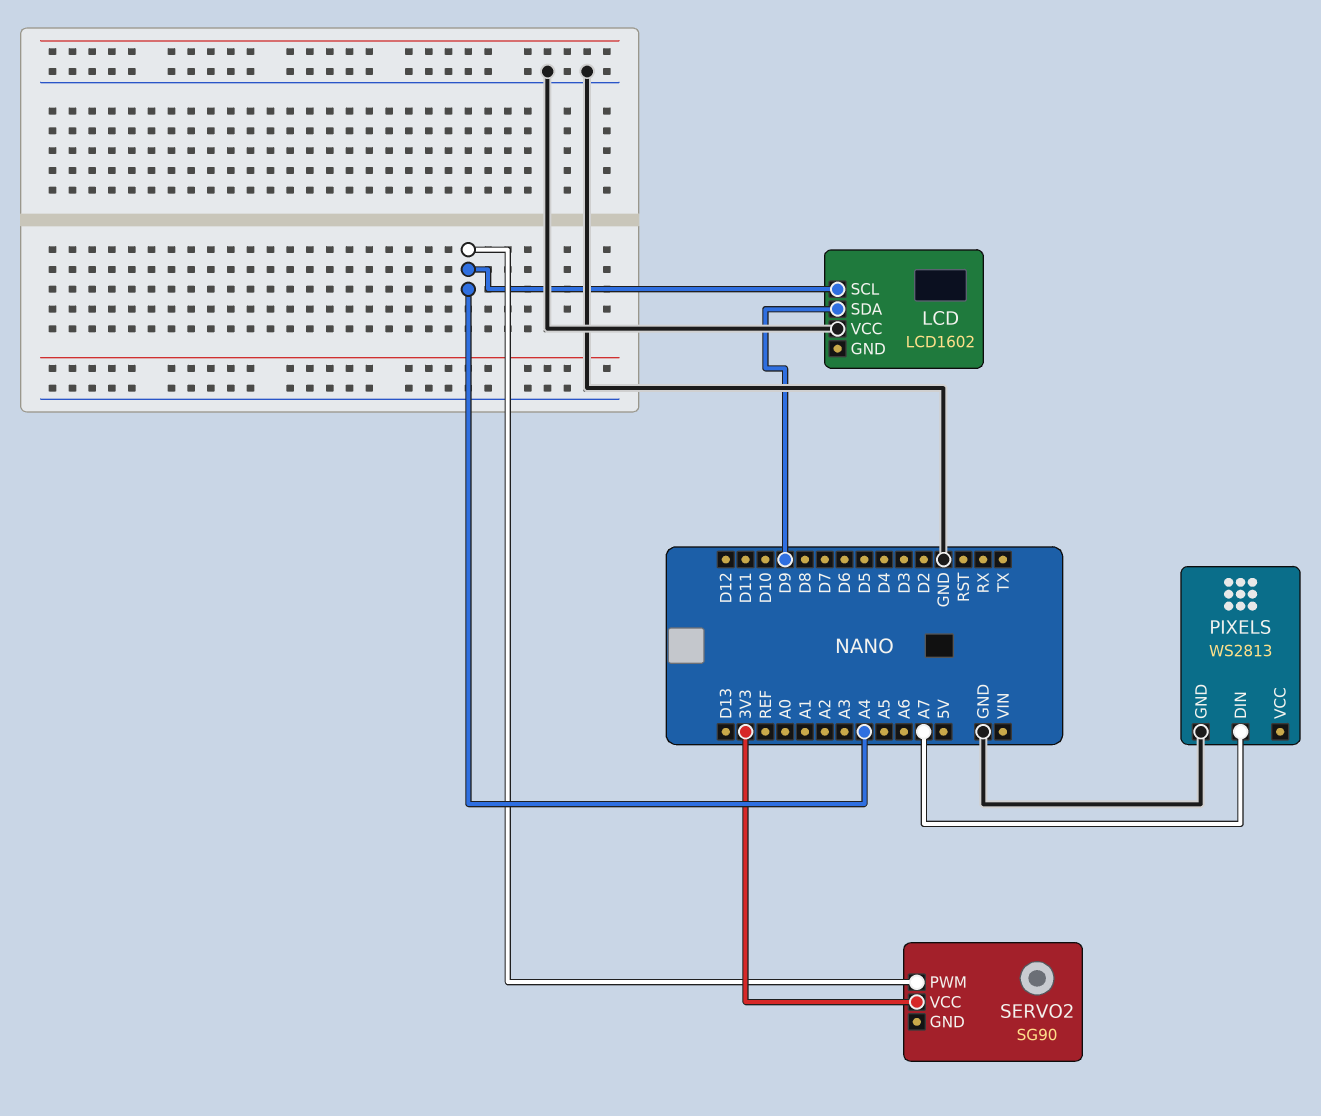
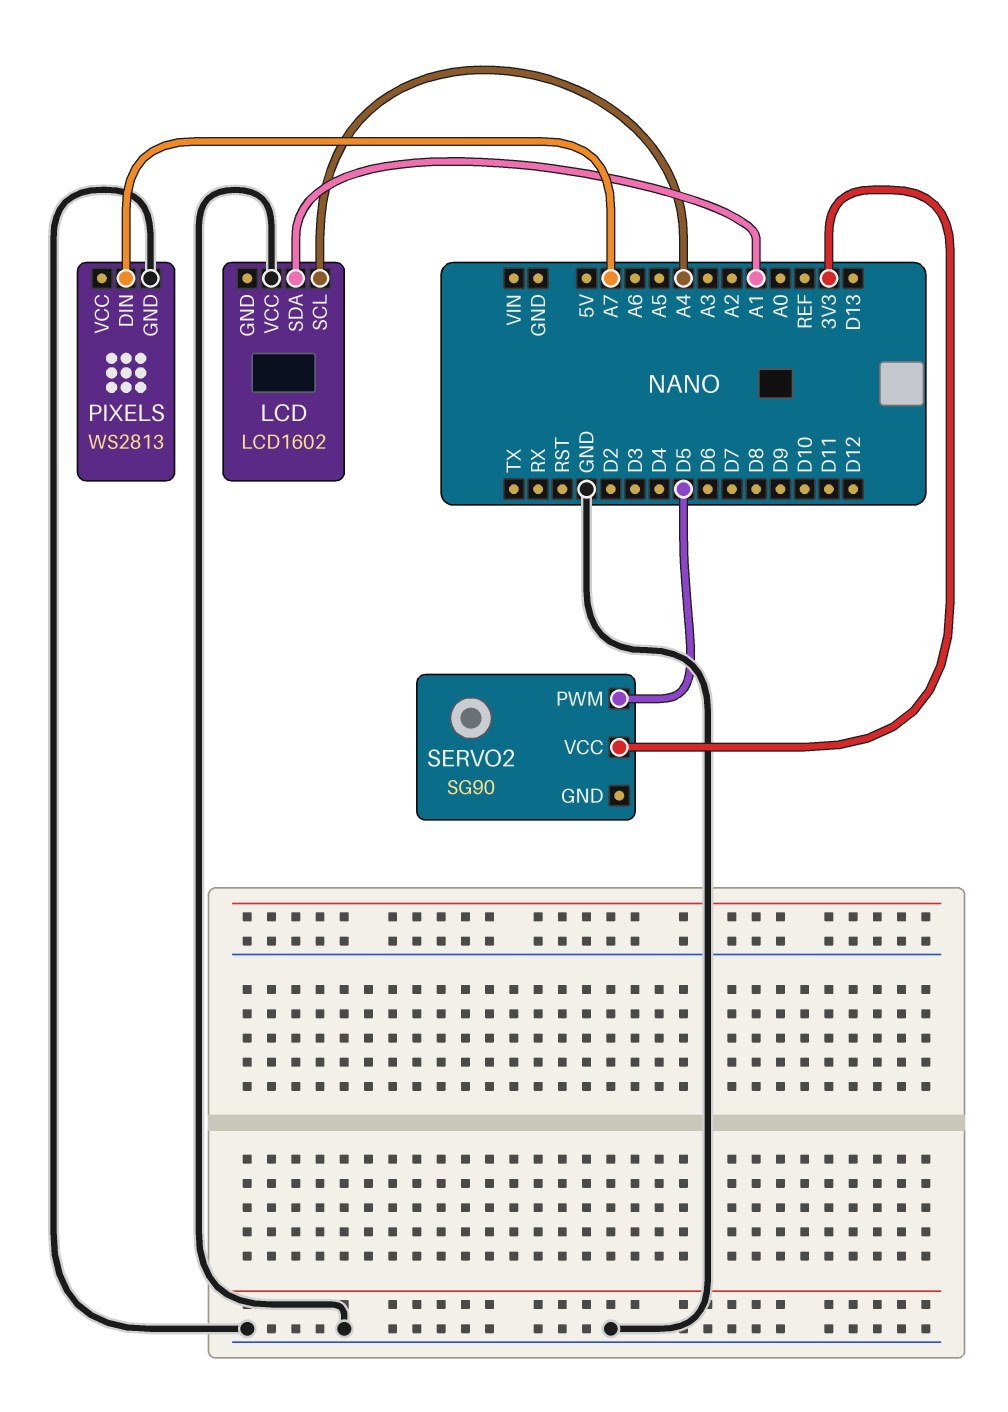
LCD pin SDA: D9 -> A1
SERVO2 pin PWM: A4 -> D5

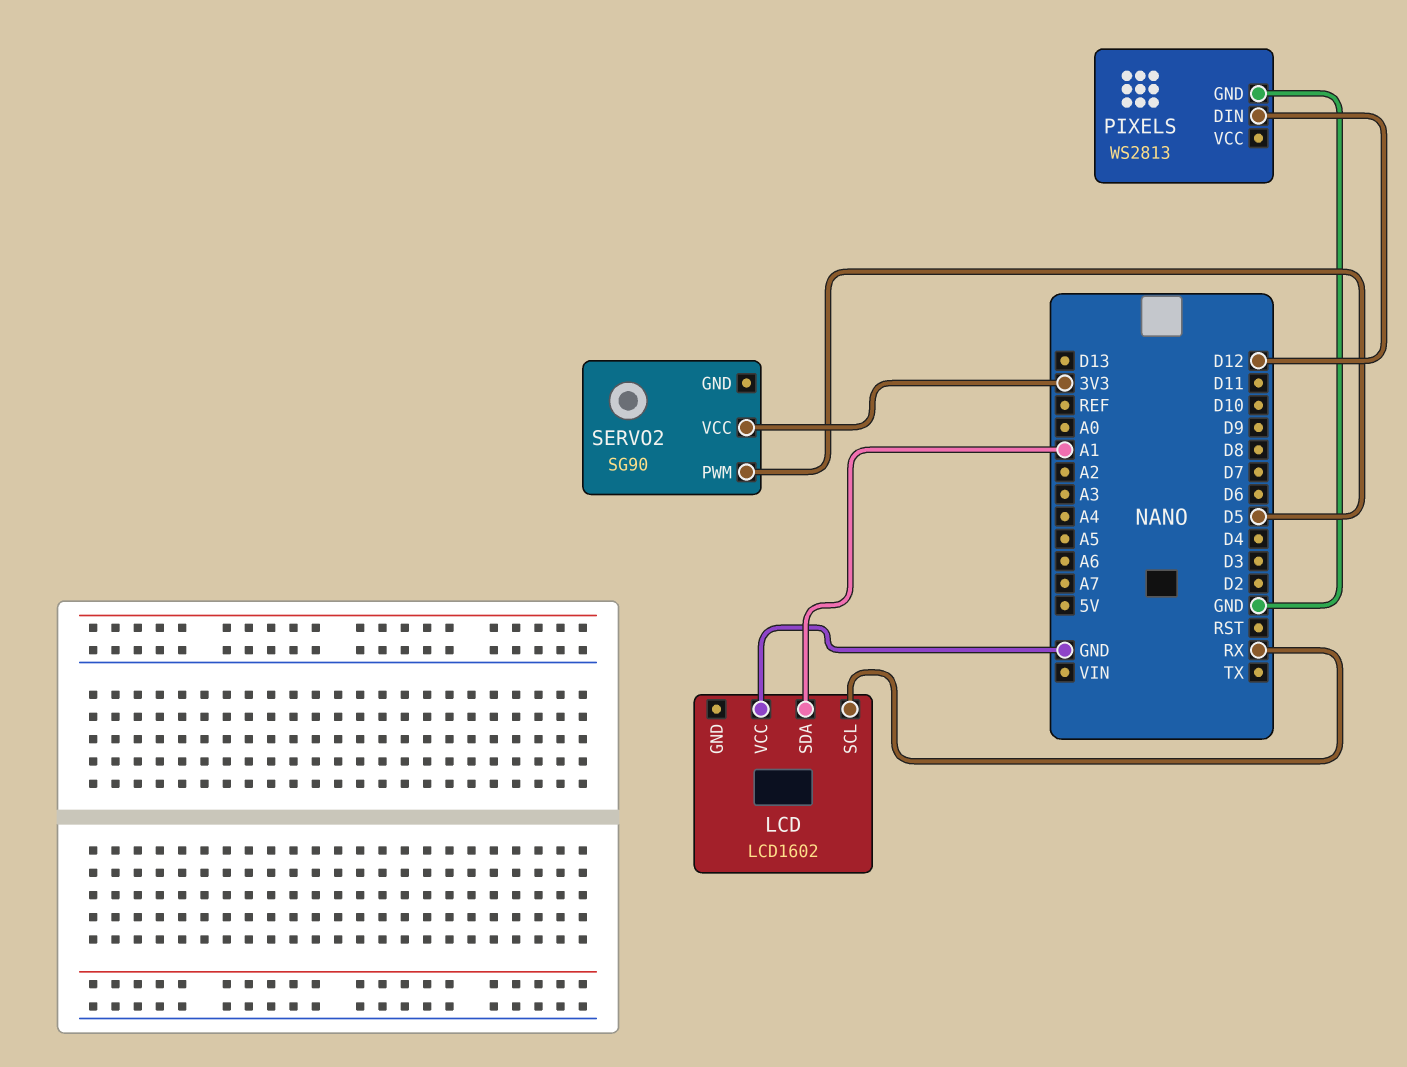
LCD pin SCL: A4 -> RX
PIXELS pin DIN: A7 -> D12

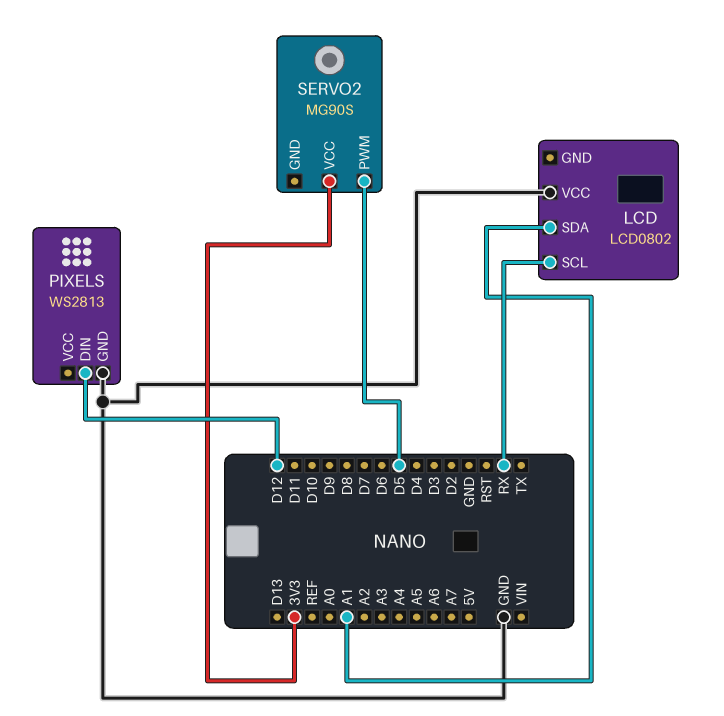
LCD: LCD1602 -> LCD0802
SERVO2: SG90 -> MG90S

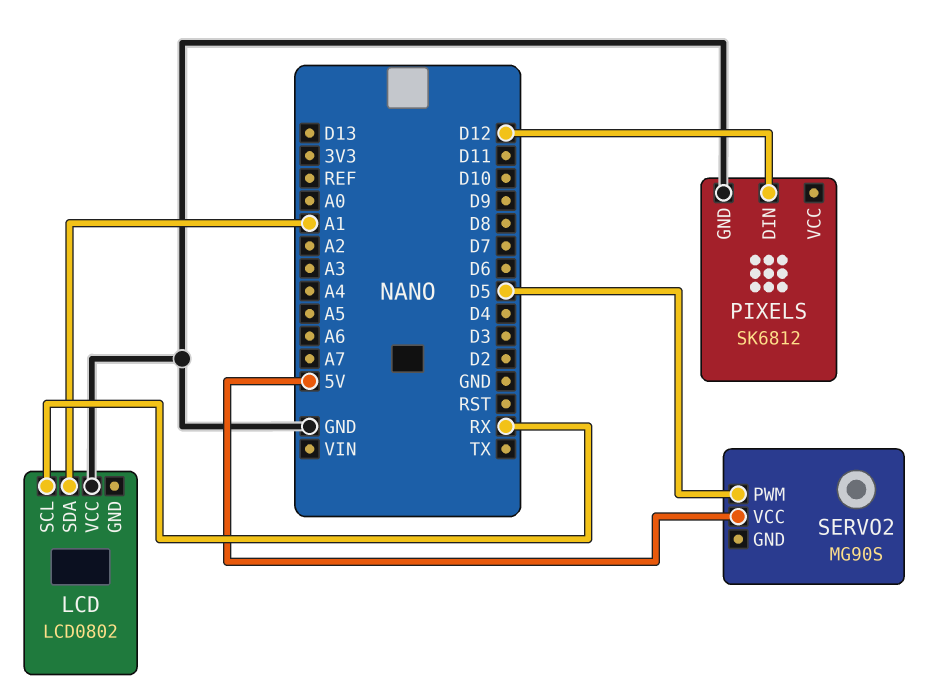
PIXELS: WS2813 -> SK6812
SERVO2 pin VCC: 3V3 -> 5V

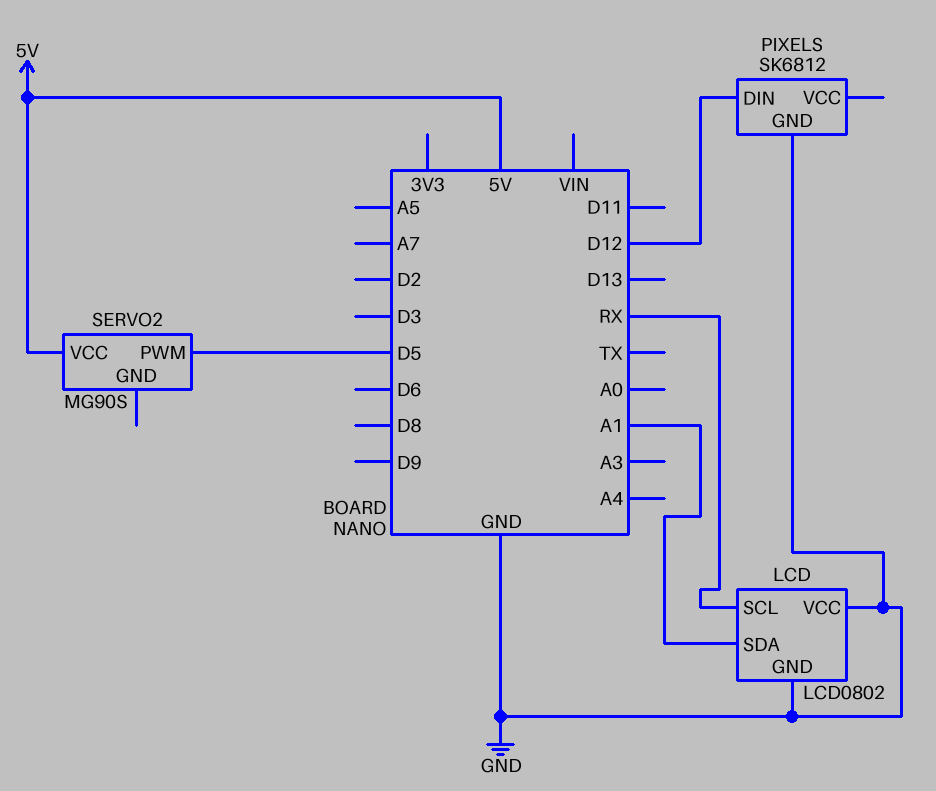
LCD pin GND: none -> GND

